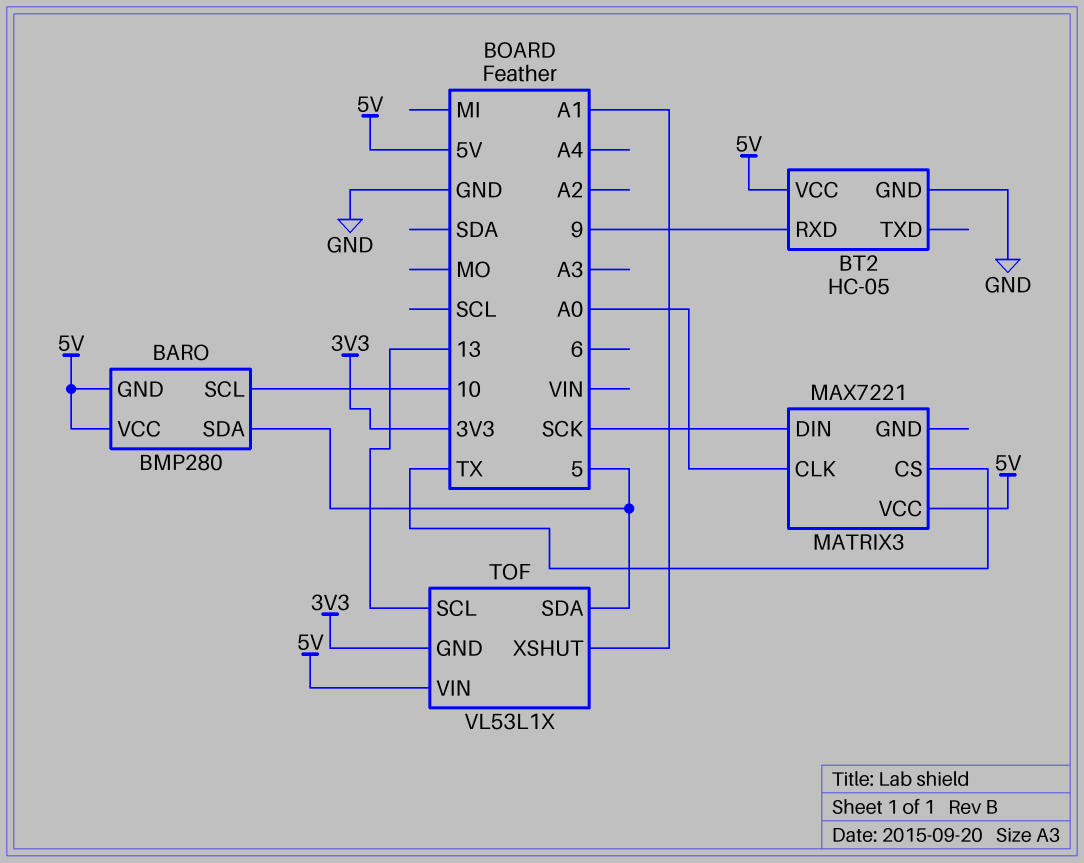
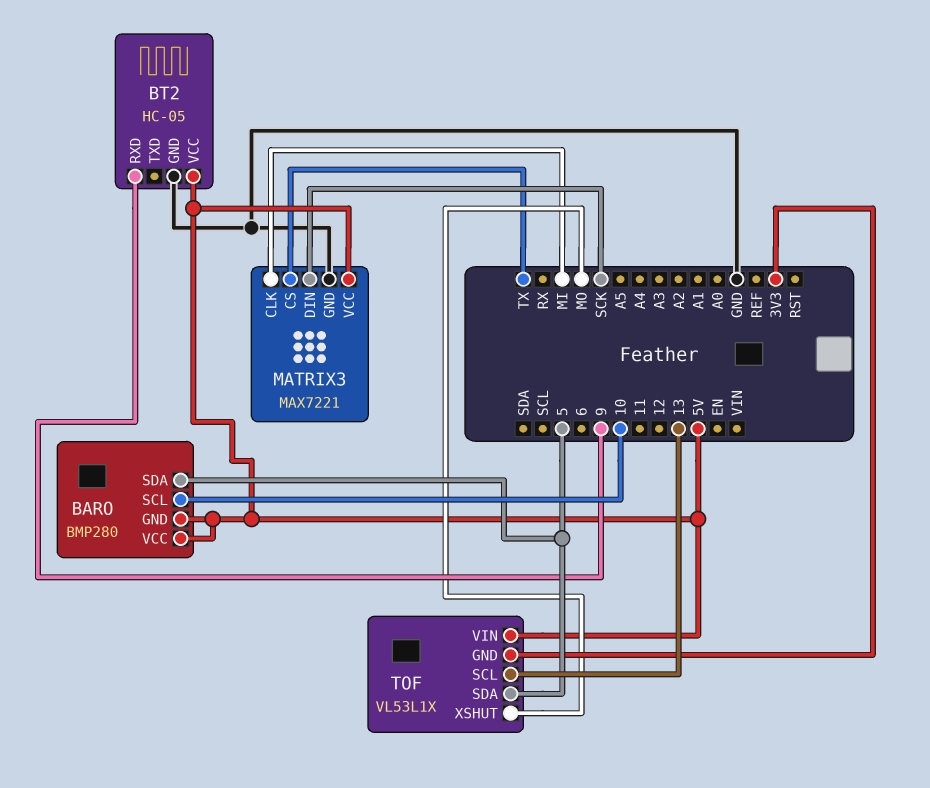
MATRIX3 pin CLK: A0 -> MI
MATRIX3 pin GND: none -> GND
TOF pin XSHUT: A1 -> MO

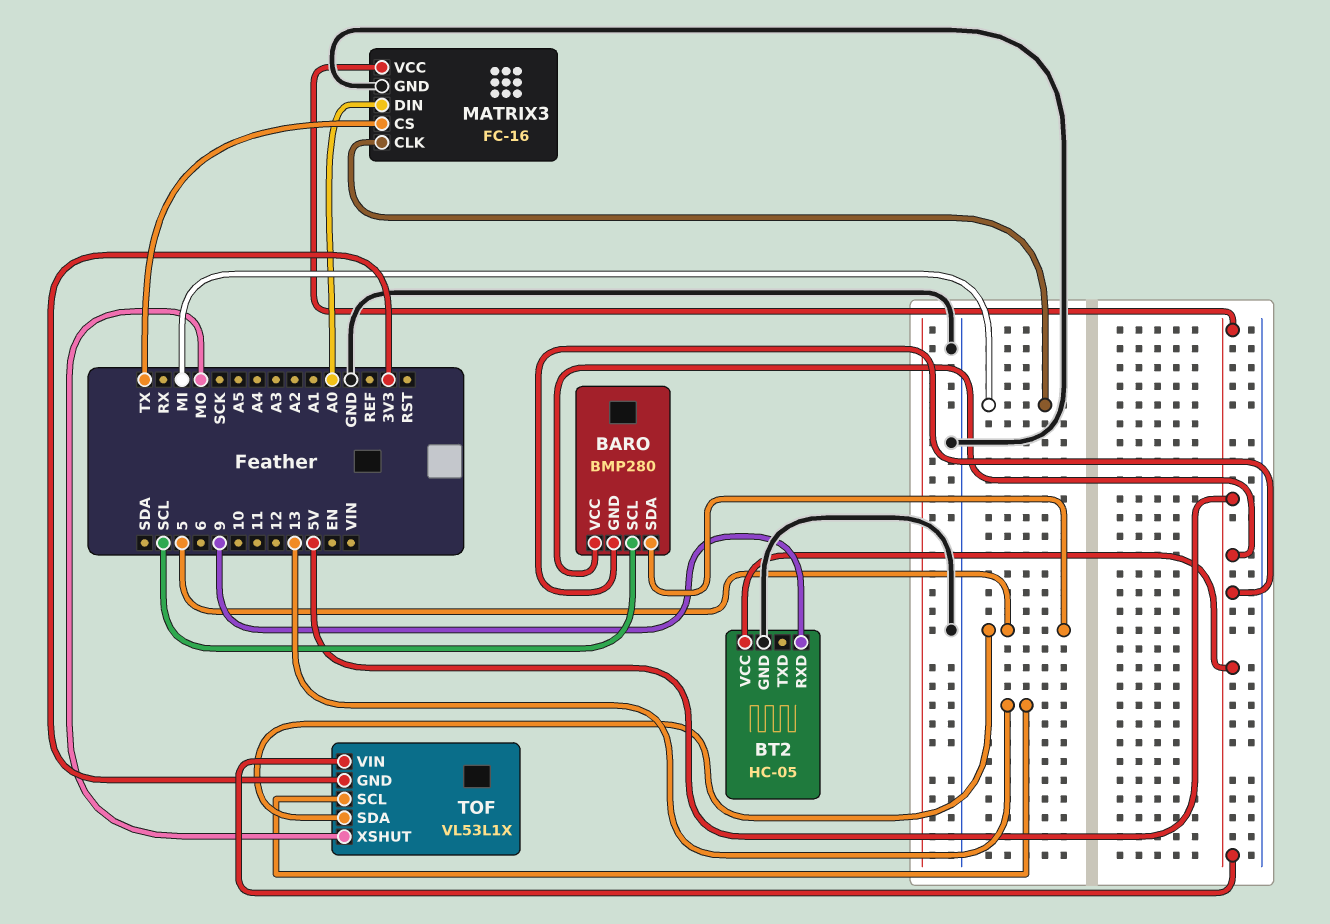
BARO pin SCL: 10 -> SCL
MATRIX3: MAX7221 -> FC-16
MATRIX3 pin DIN: SCK -> A0

